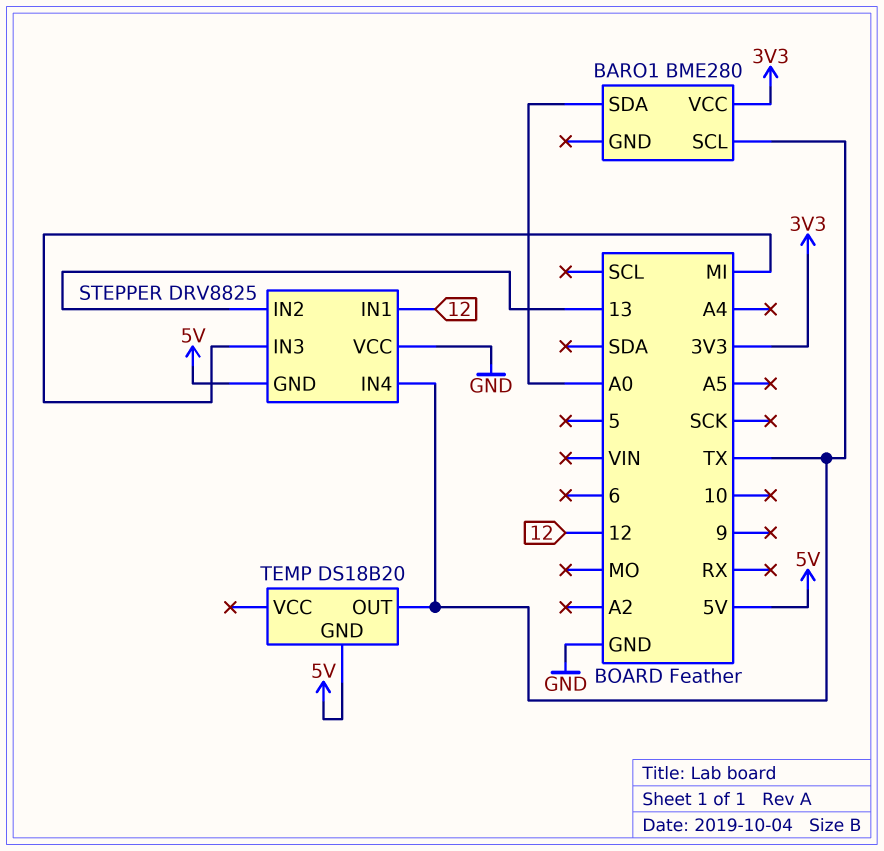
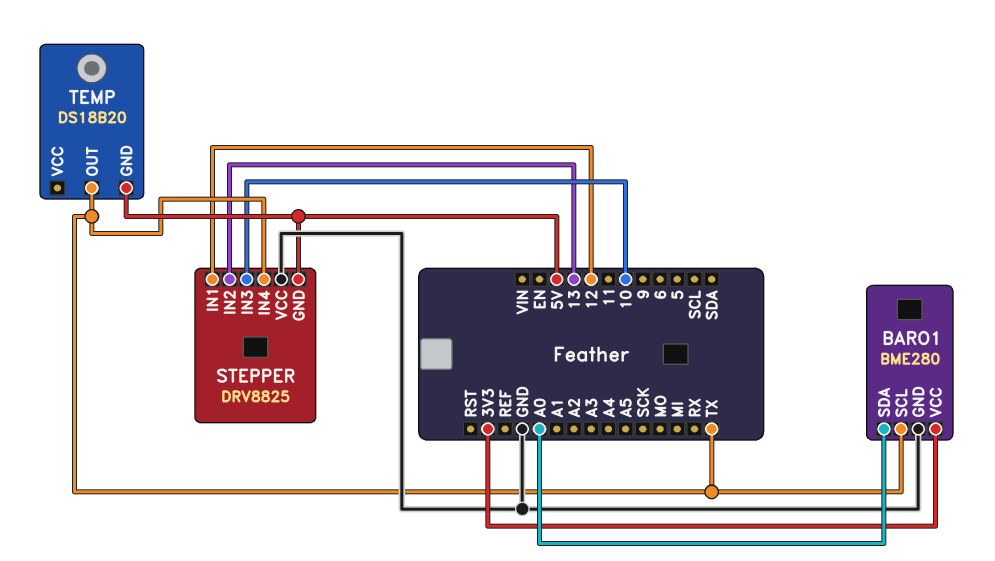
BARO1 pin GND: none -> GND
STEPPER pin IN3: MI -> 10

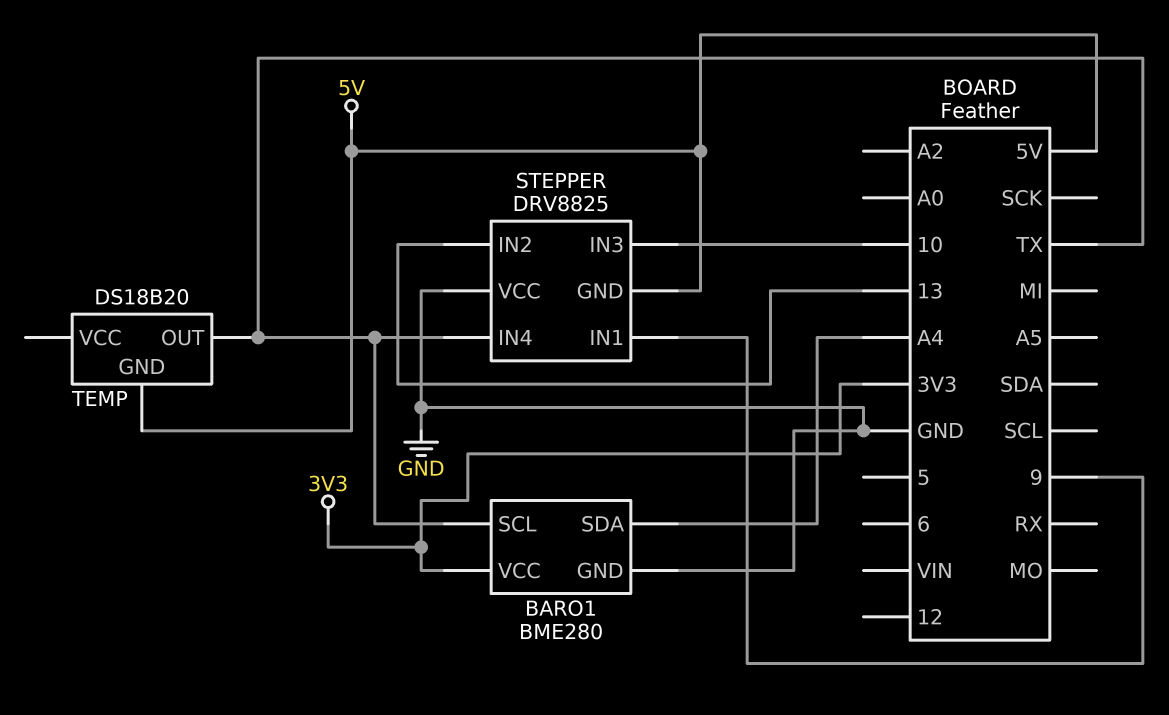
BARO1 pin SDA: A0 -> A4
STEPPER pin IN1: 12 -> 9

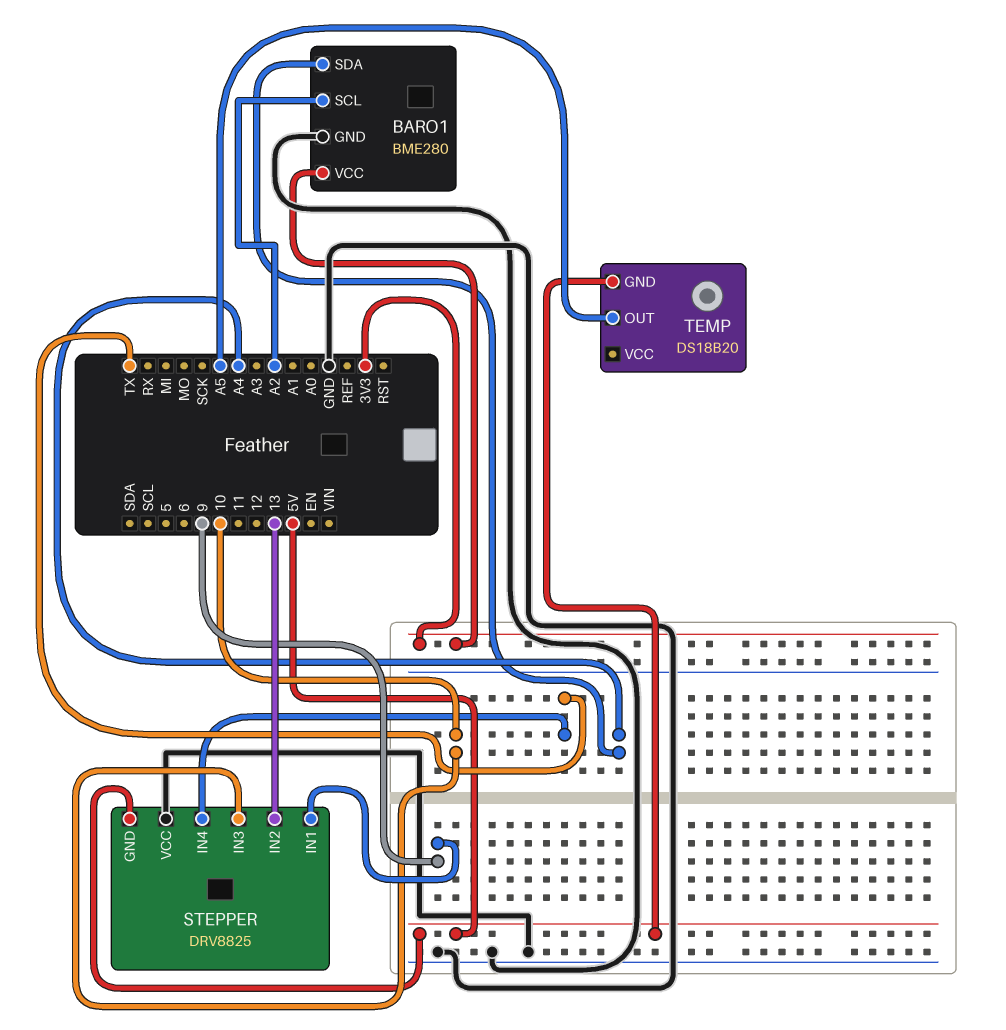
BARO1 pin SCL: TX -> A2
TEMP pin OUT: TX -> A5

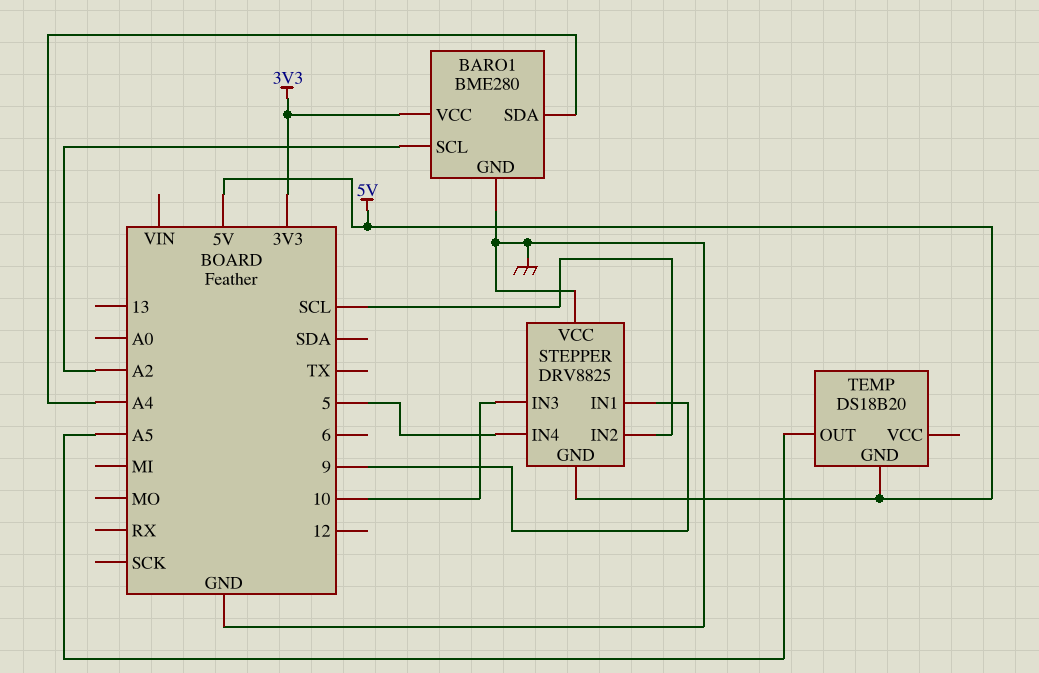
STEPPER pin IN2: 13 -> SCL
STEPPER pin IN4: TX -> 5

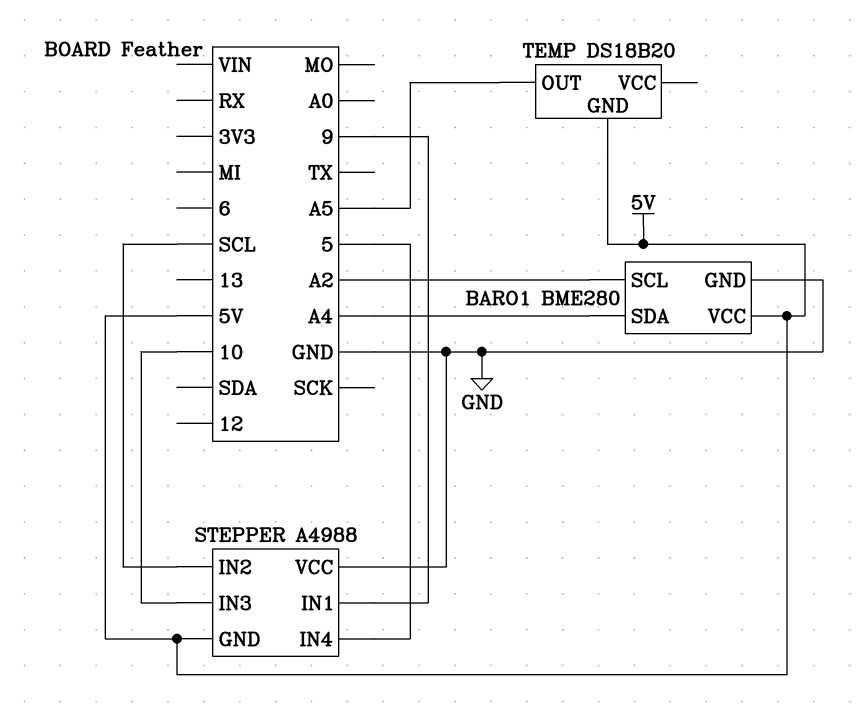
BARO1 pin VCC: 3V3 -> 5V
STEPPER: DRV8825 -> A4988

